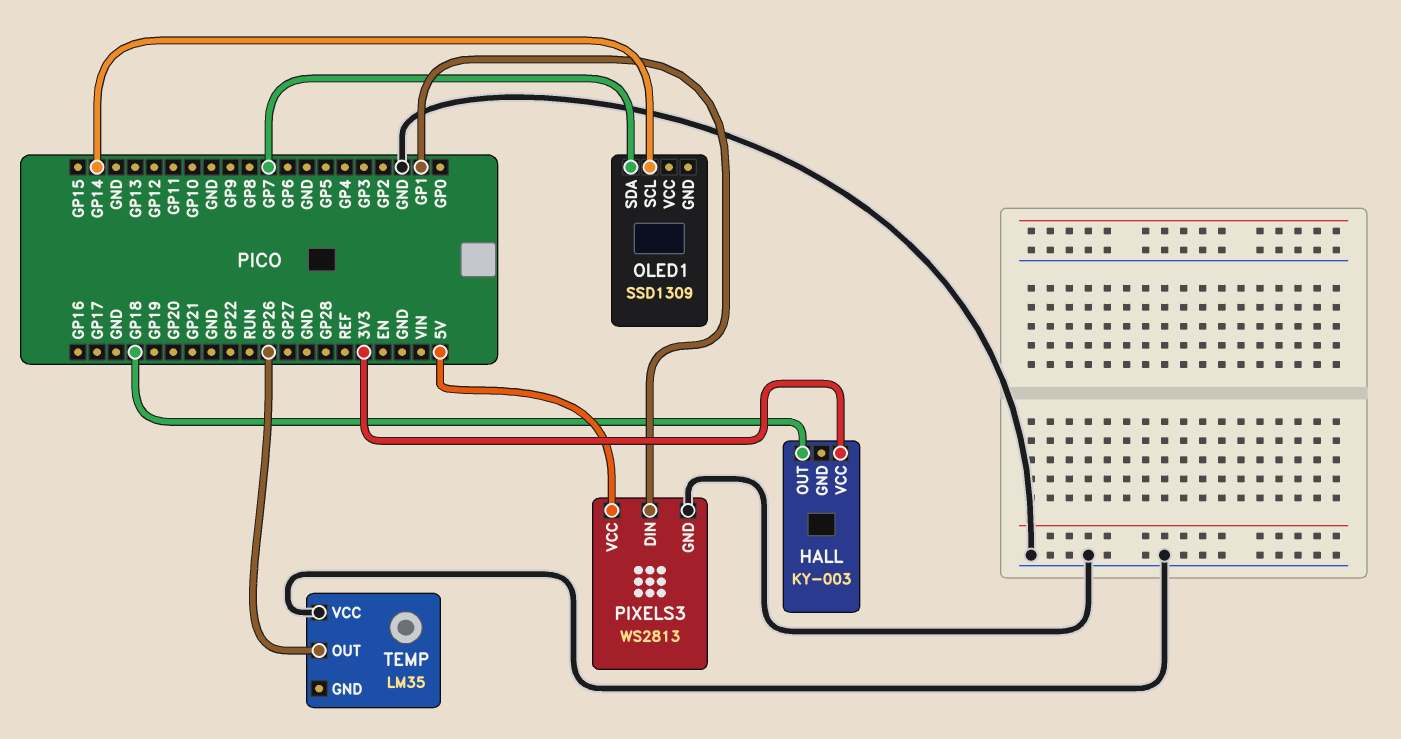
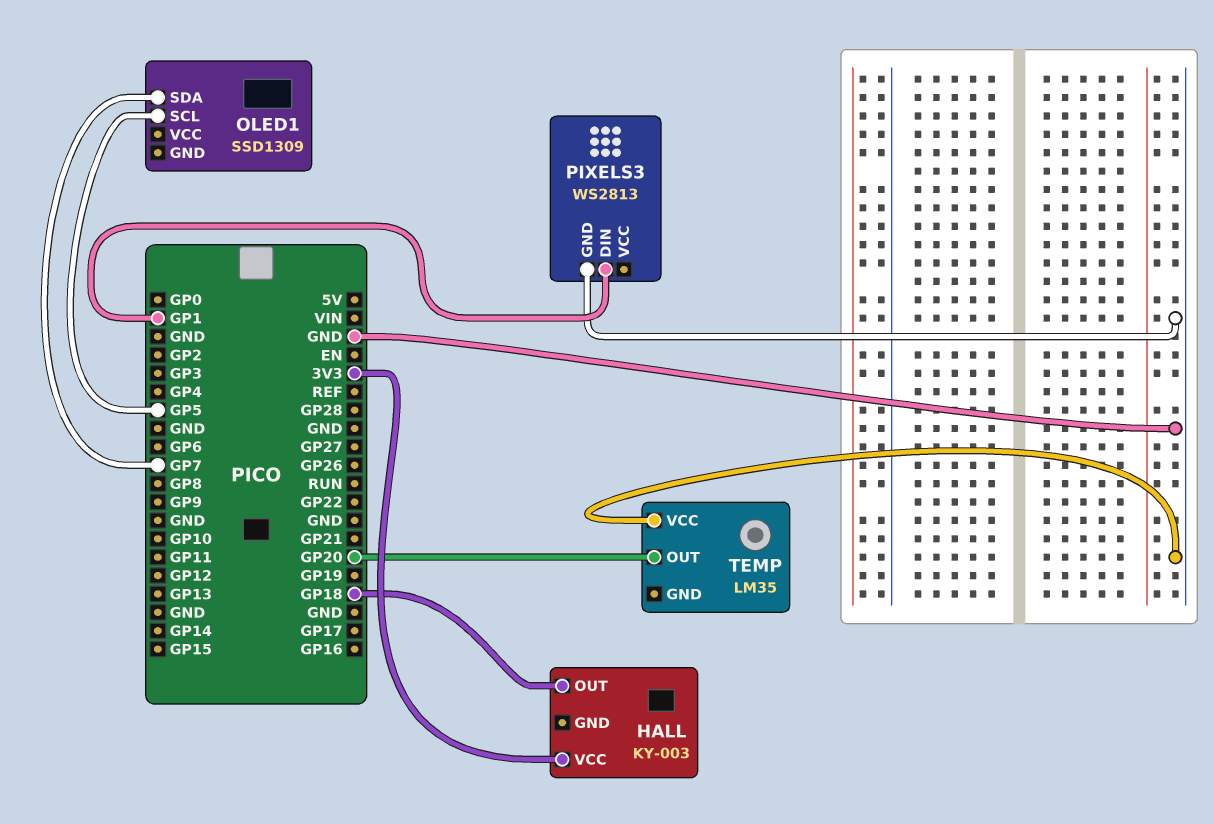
OLED1 pin SCL: GP14 -> GP5
PIXELS3 pin VCC: 5V -> none
TEMP pin OUT: GP26 -> GP20

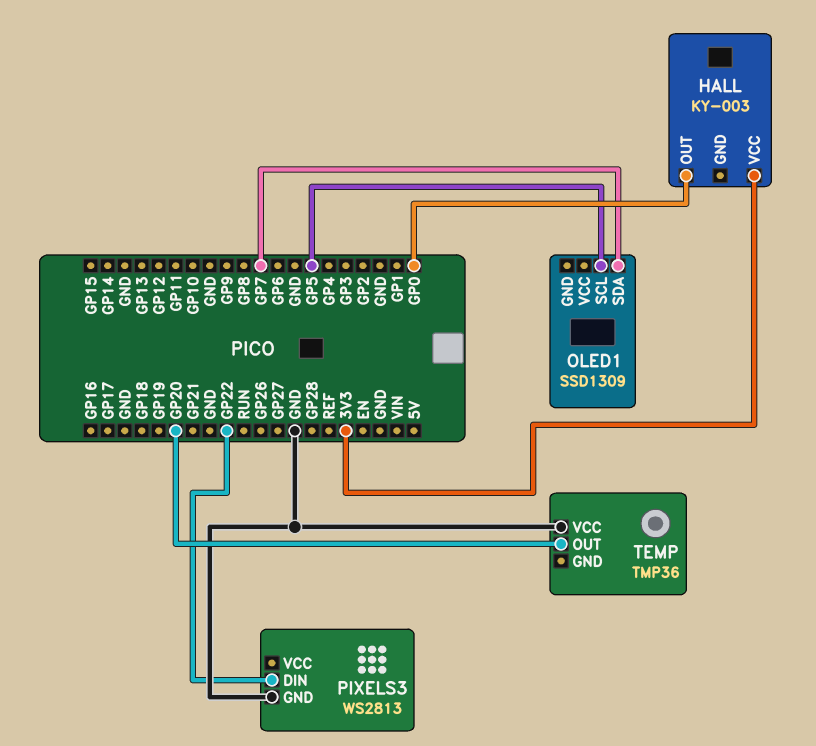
HALL pin OUT: GP18 -> GP0
PIXELS3 pin DIN: GP1 -> GP22
TEMP: LM35 -> TMP36

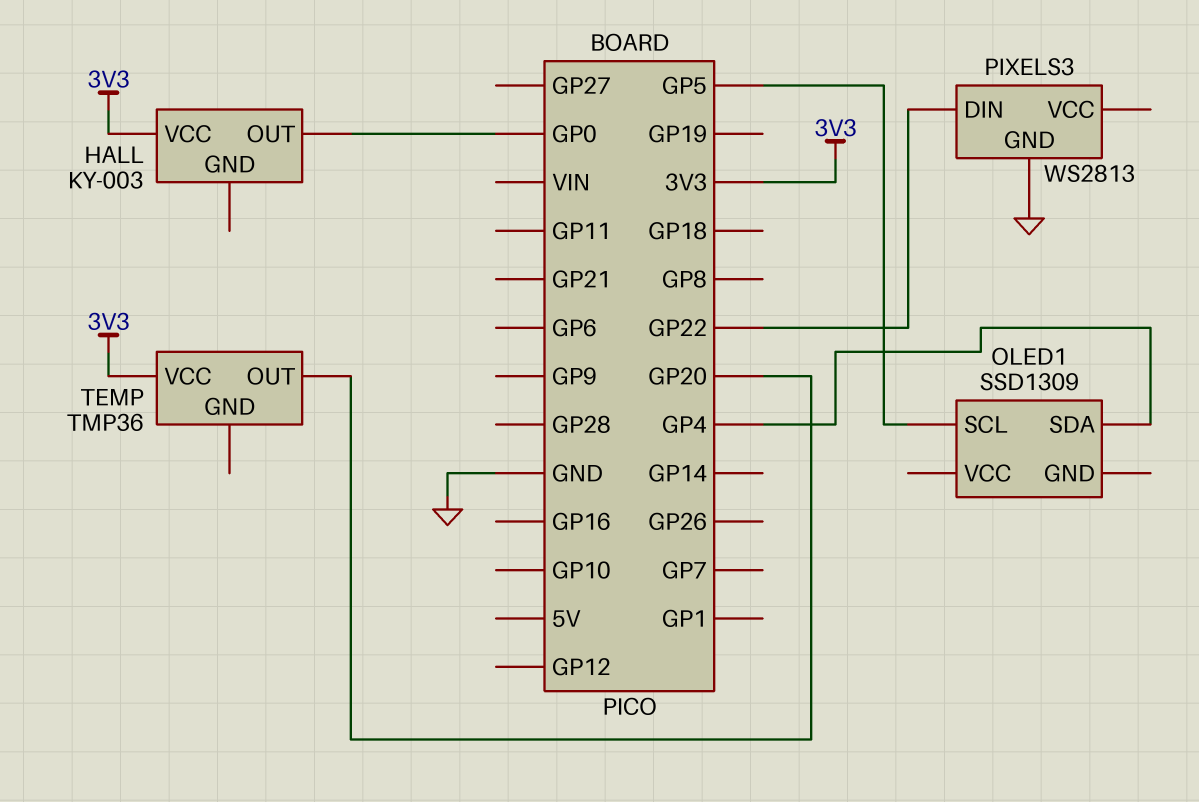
OLED1 pin SDA: GP7 -> GP4
TEMP pin VCC: GND -> 3V3

